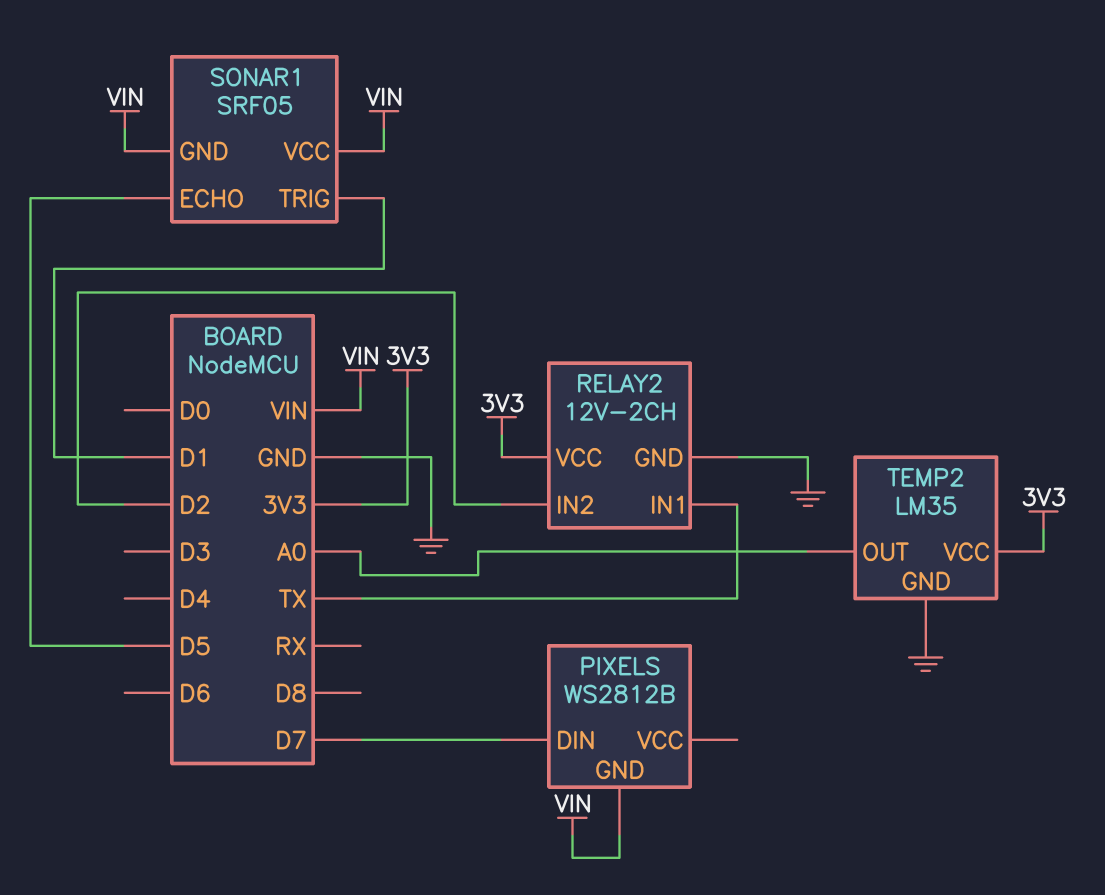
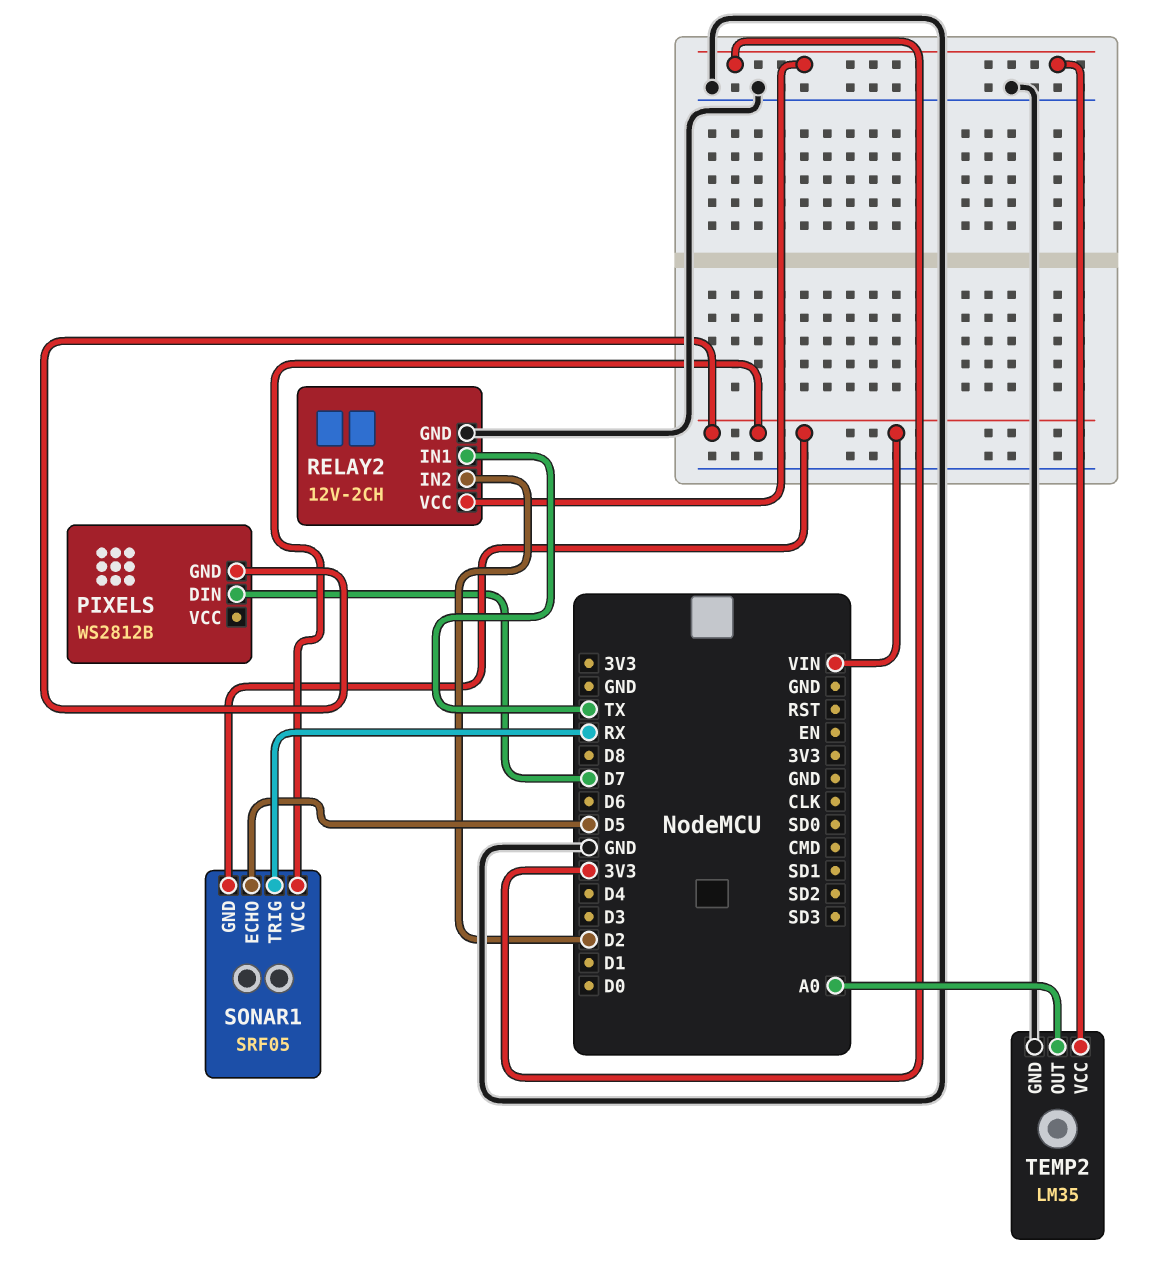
SONAR1 pin TRIG: D1 -> RX

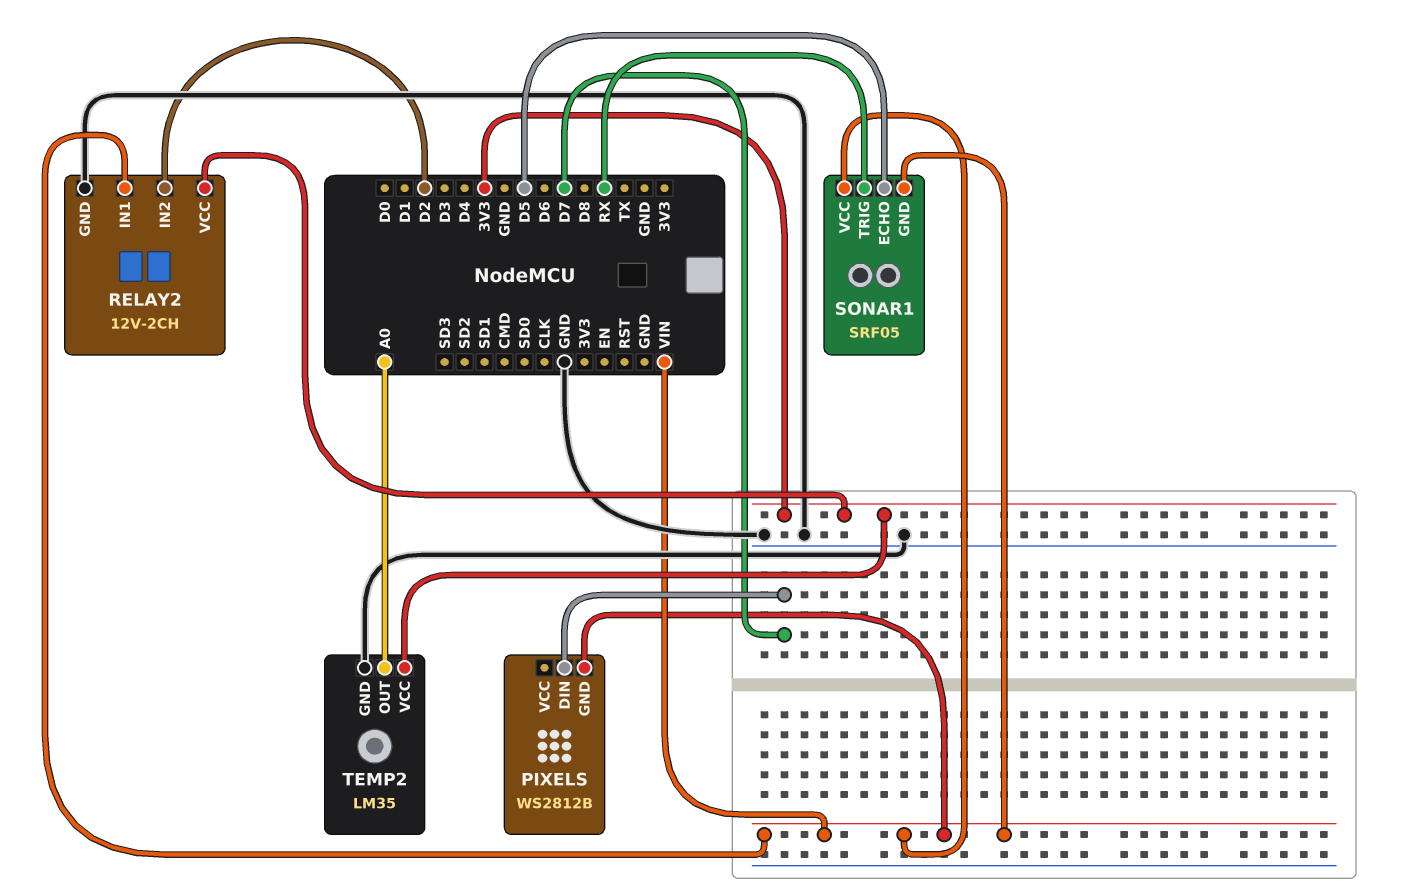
RELAY2 pin IN1: TX -> VIN

